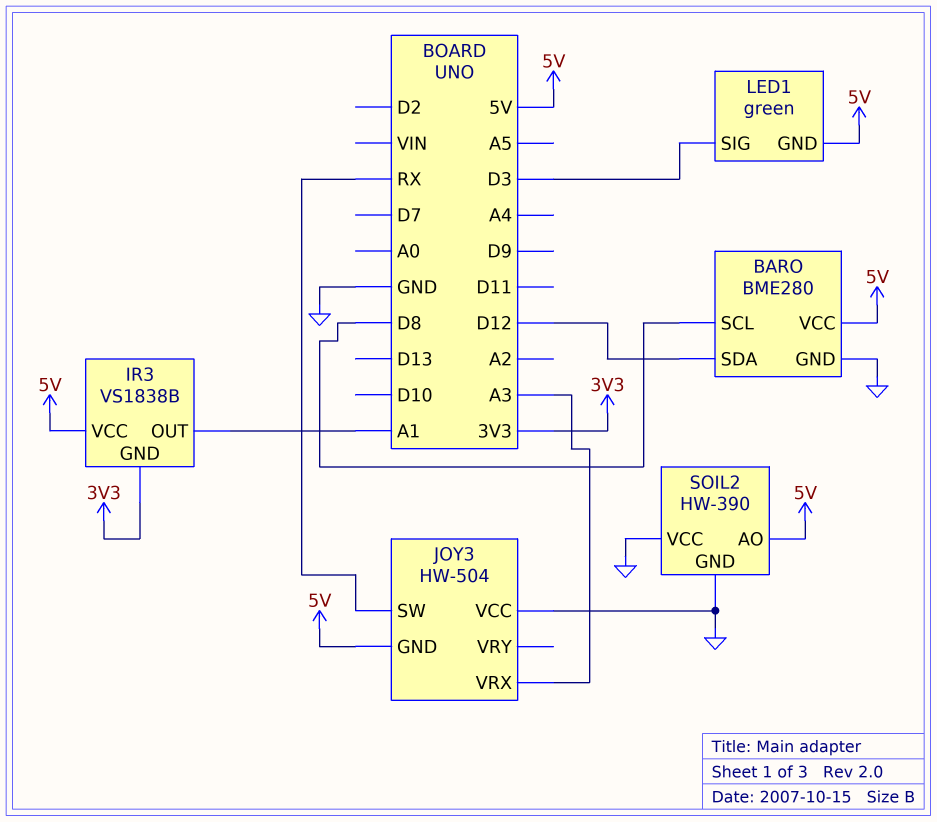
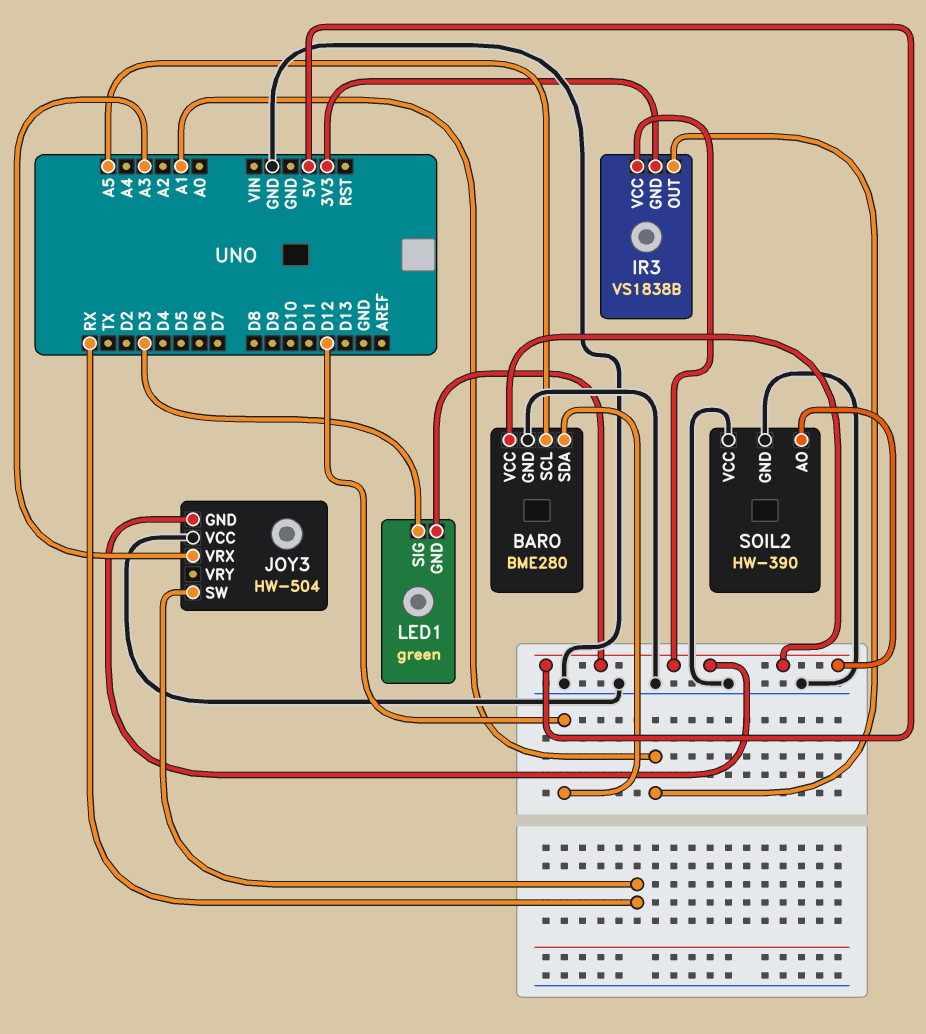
BARO pin SCL: D8 -> A5

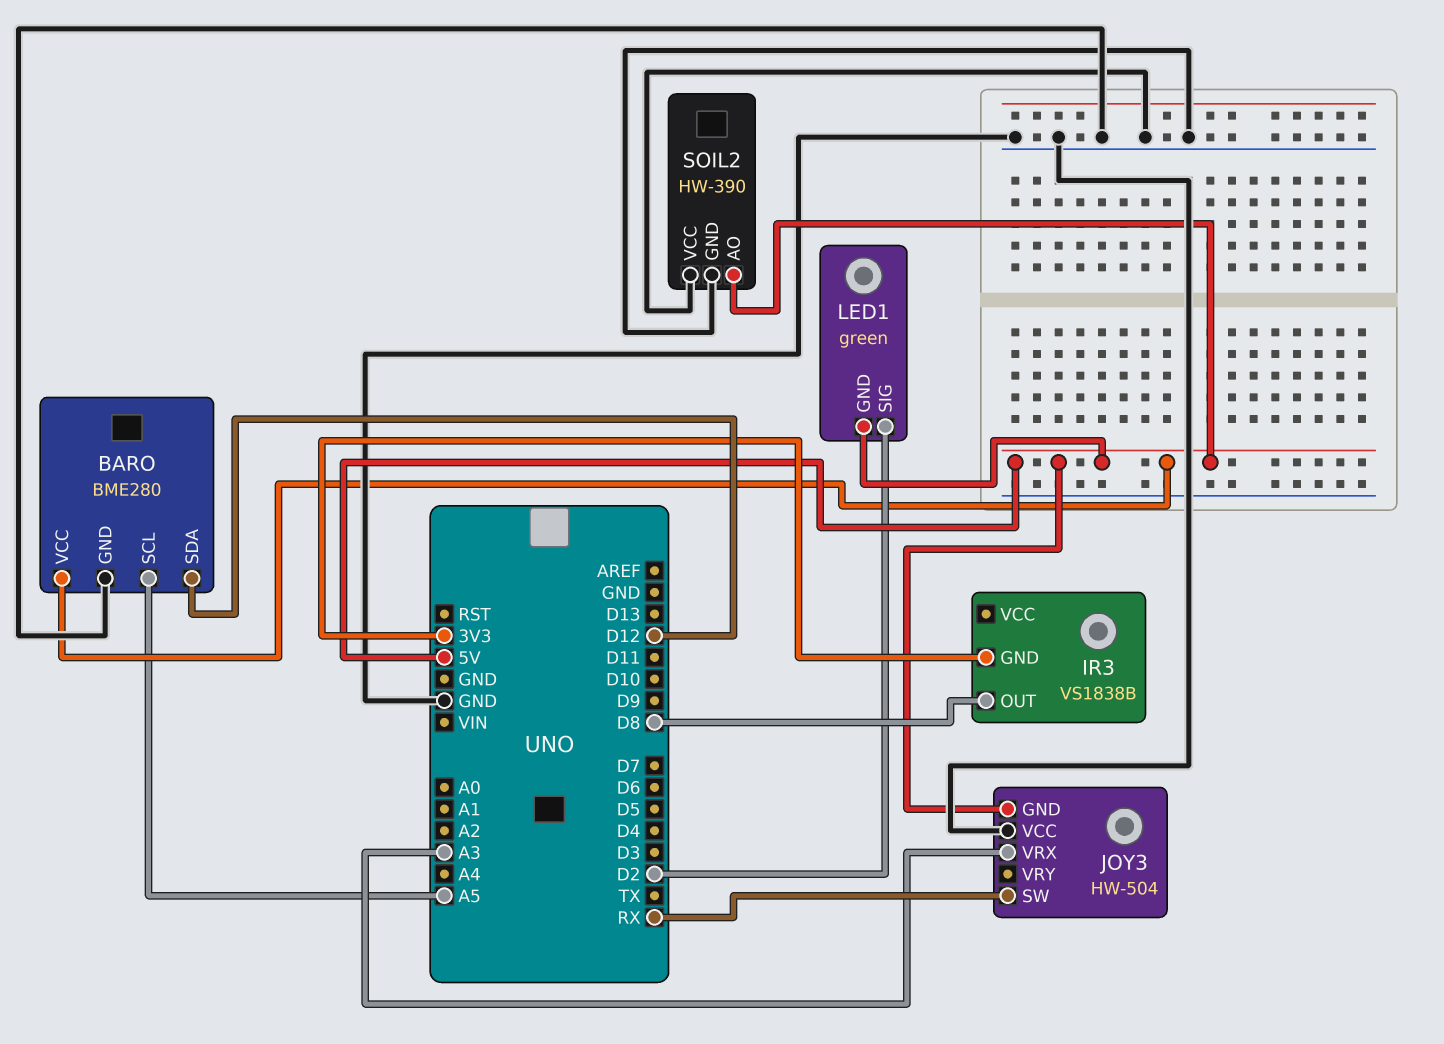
IR3 pin OUT: A1 -> D8
IR3 pin VCC: 5V -> none
LED1 pin SIG: D3 -> D2

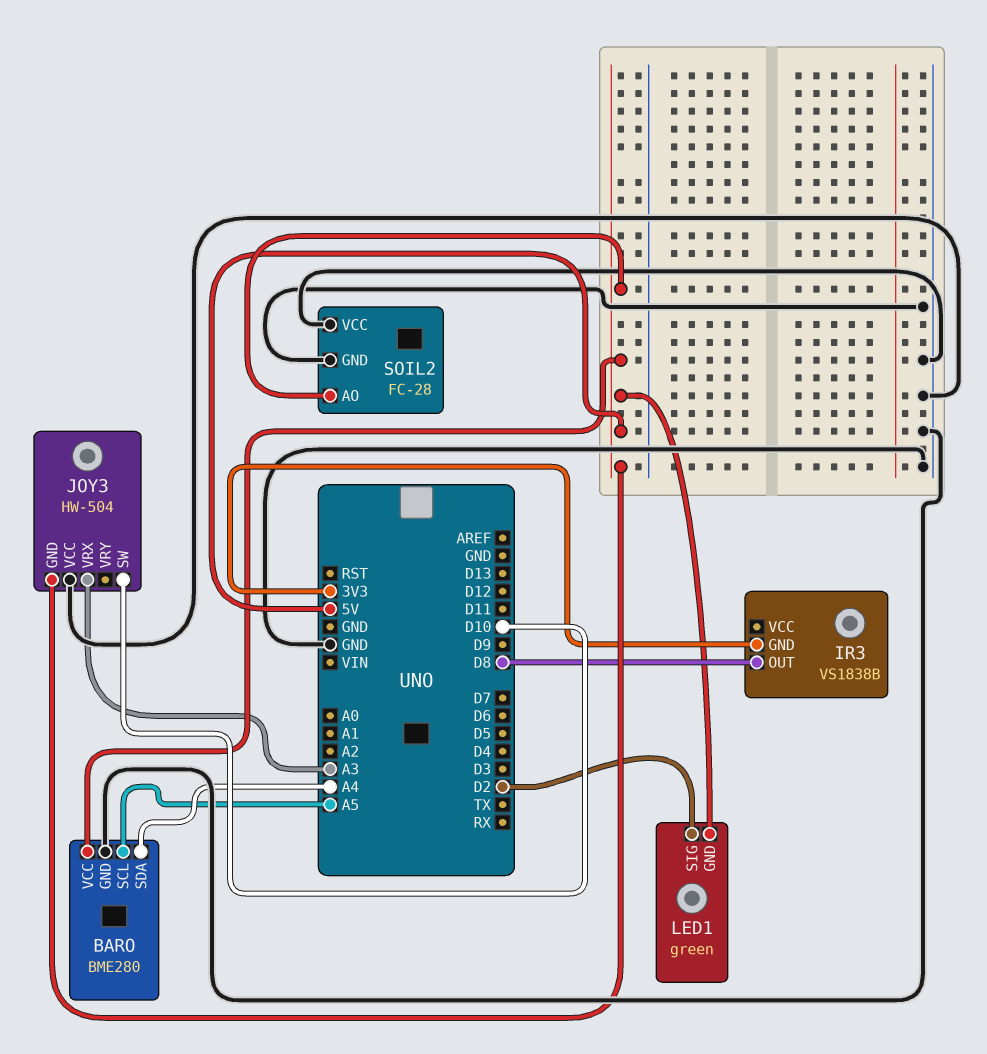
BARO pin SDA: D12 -> A4
JOY3 pin SW: RX -> D10
SOIL2: HW-390 -> FC-28

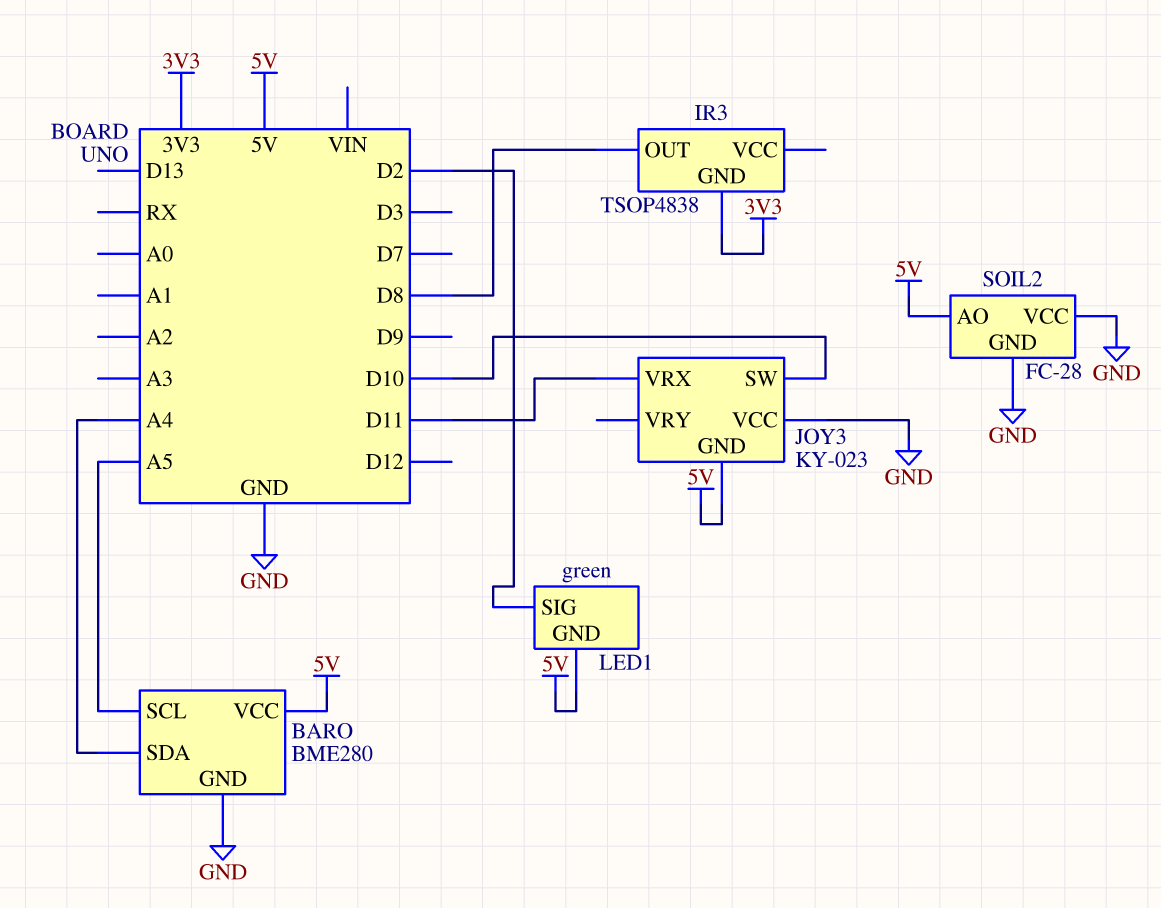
IR3: VS1838B -> TSOP4838
JOY3: HW-504 -> KY-023
JOY3 pin VRX: A3 -> D11

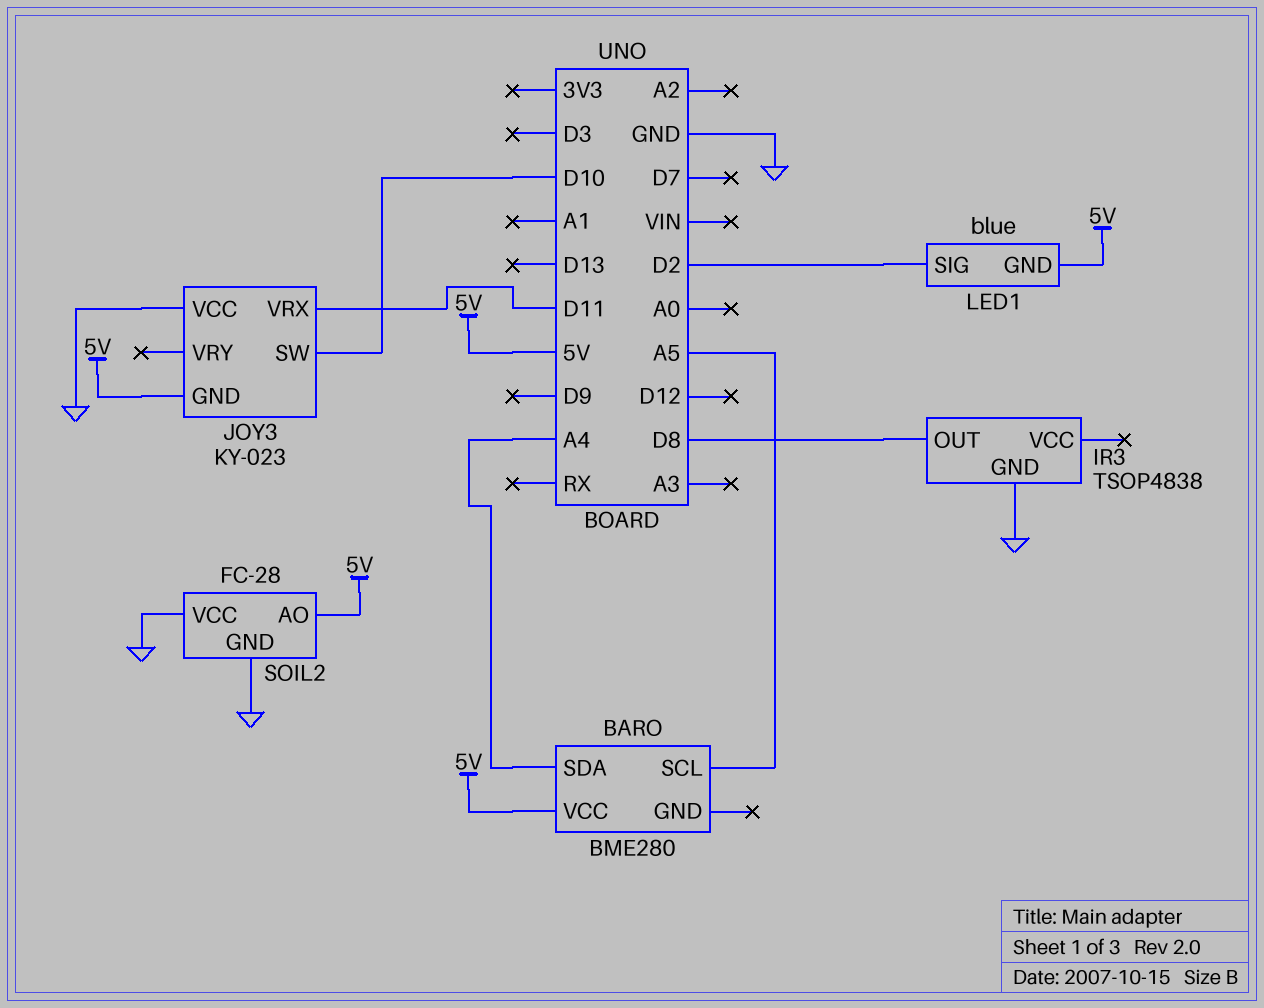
BARO pin GND: GND -> none
IR3 pin GND: 3V3 -> GND
LED1: green -> blue

